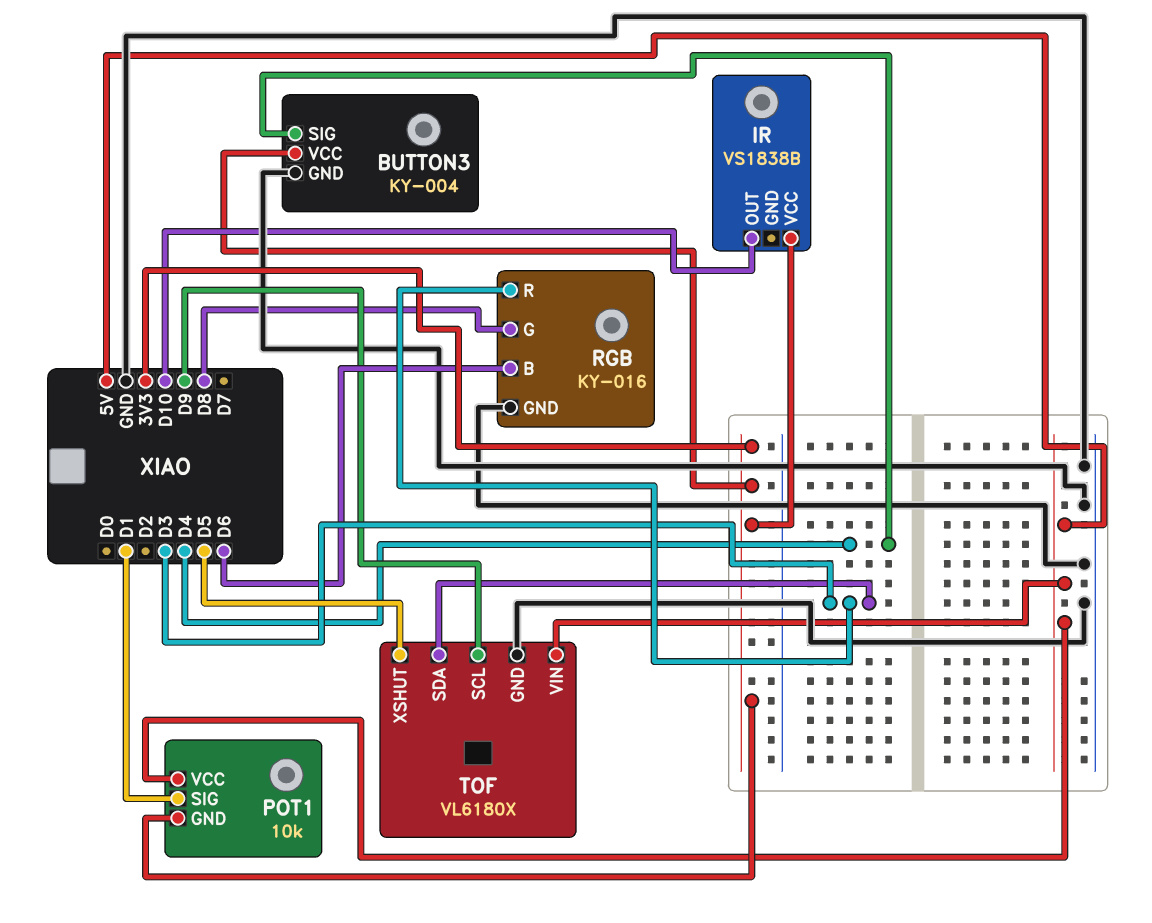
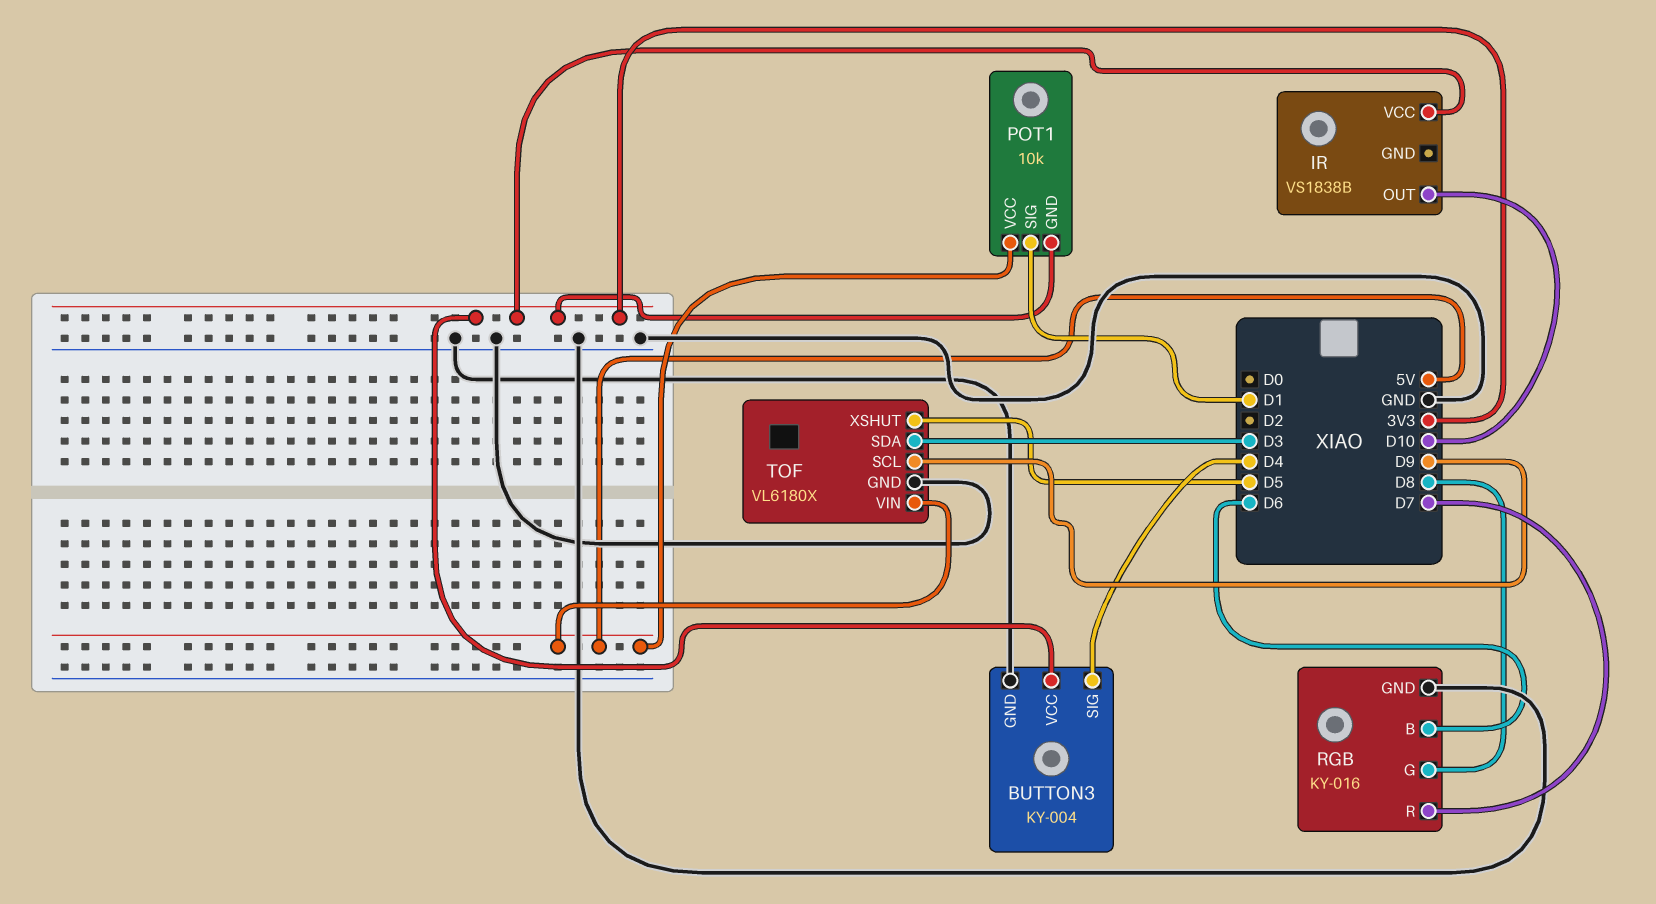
RGB pin R: D3 -> D7

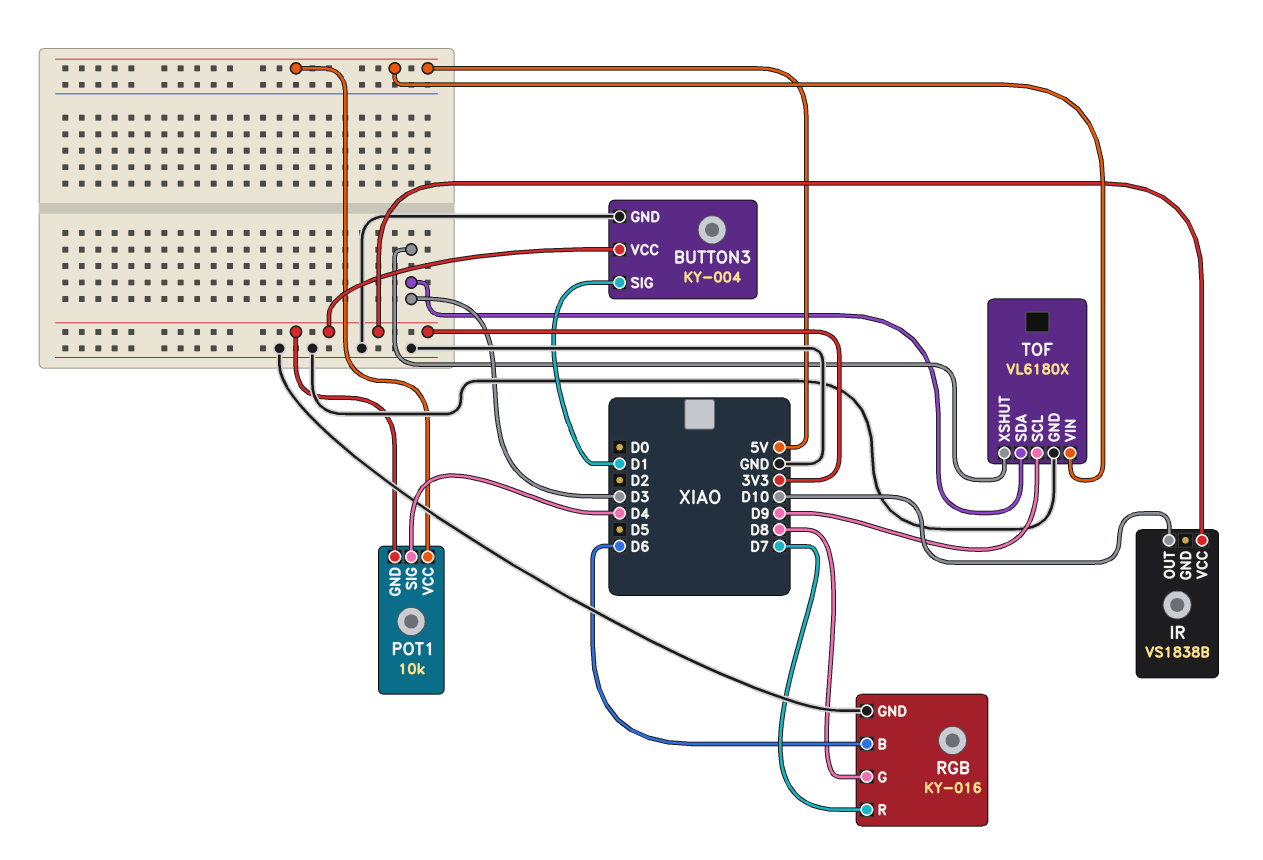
BUTTON3 pin SIG: D4 -> D1
POT1 pin SIG: D1 -> D4
TOF pin XSHUT: D5 -> D3

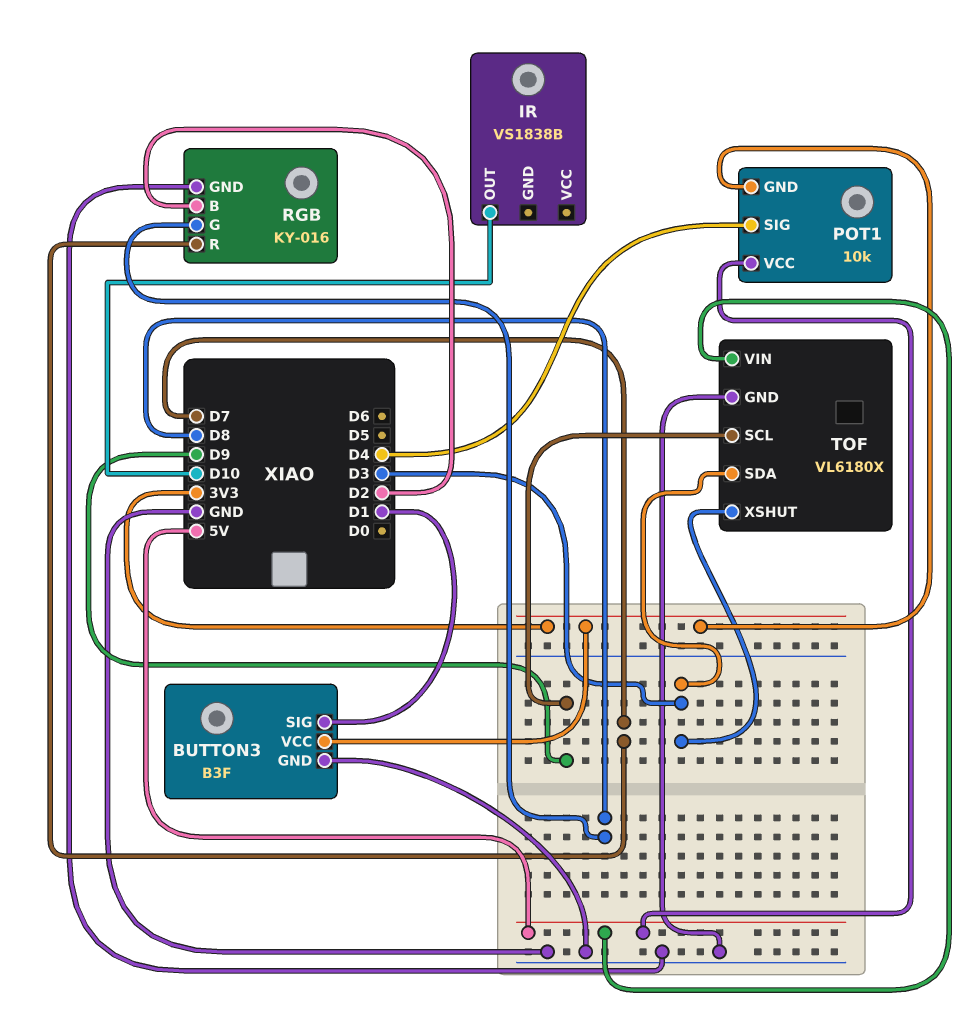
BUTTON3: KY-004 -> B3F
IR pin VCC: 3V3 -> none
RGB pin B: D6 -> D2

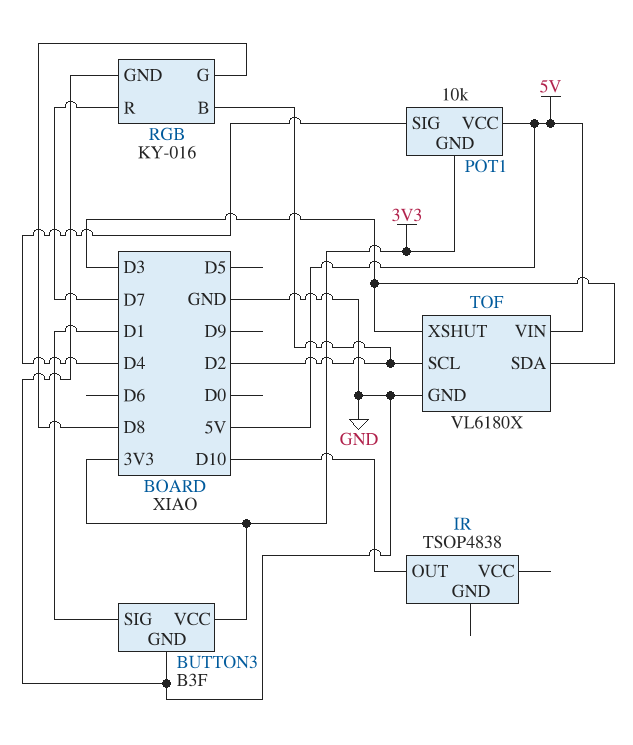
IR: VS1838B -> TSOP4838
TOF pin SCL: D9 -> D2

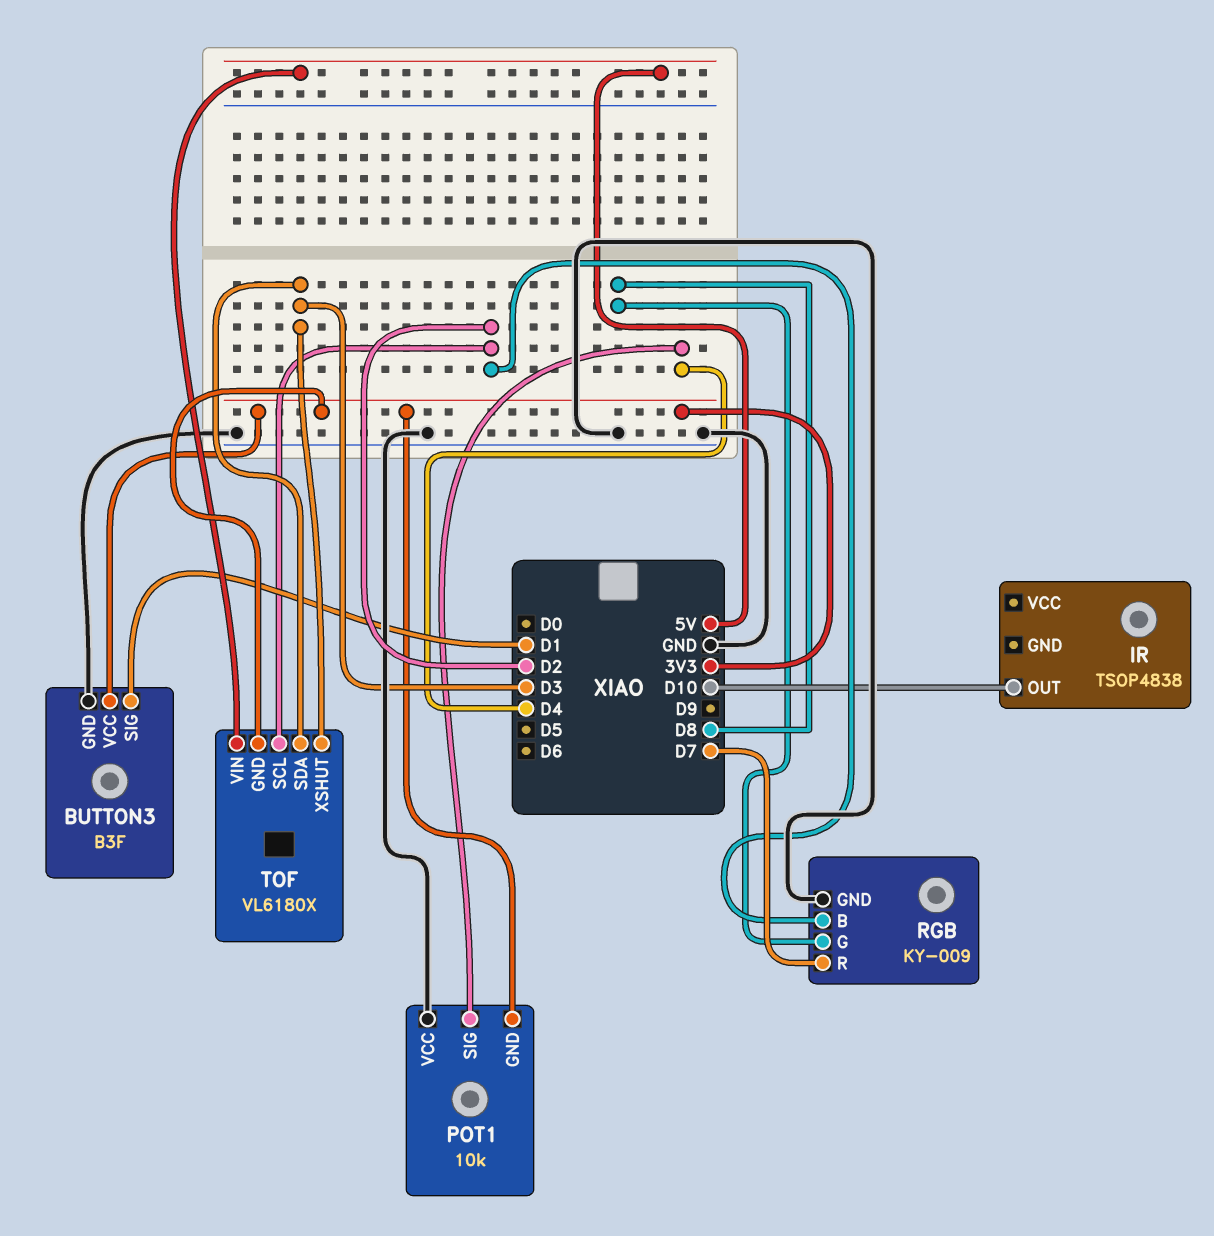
POT1 pin VCC: 5V -> GND
RGB: KY-016 -> KY-009
TOF pin GND: GND -> 3V3

